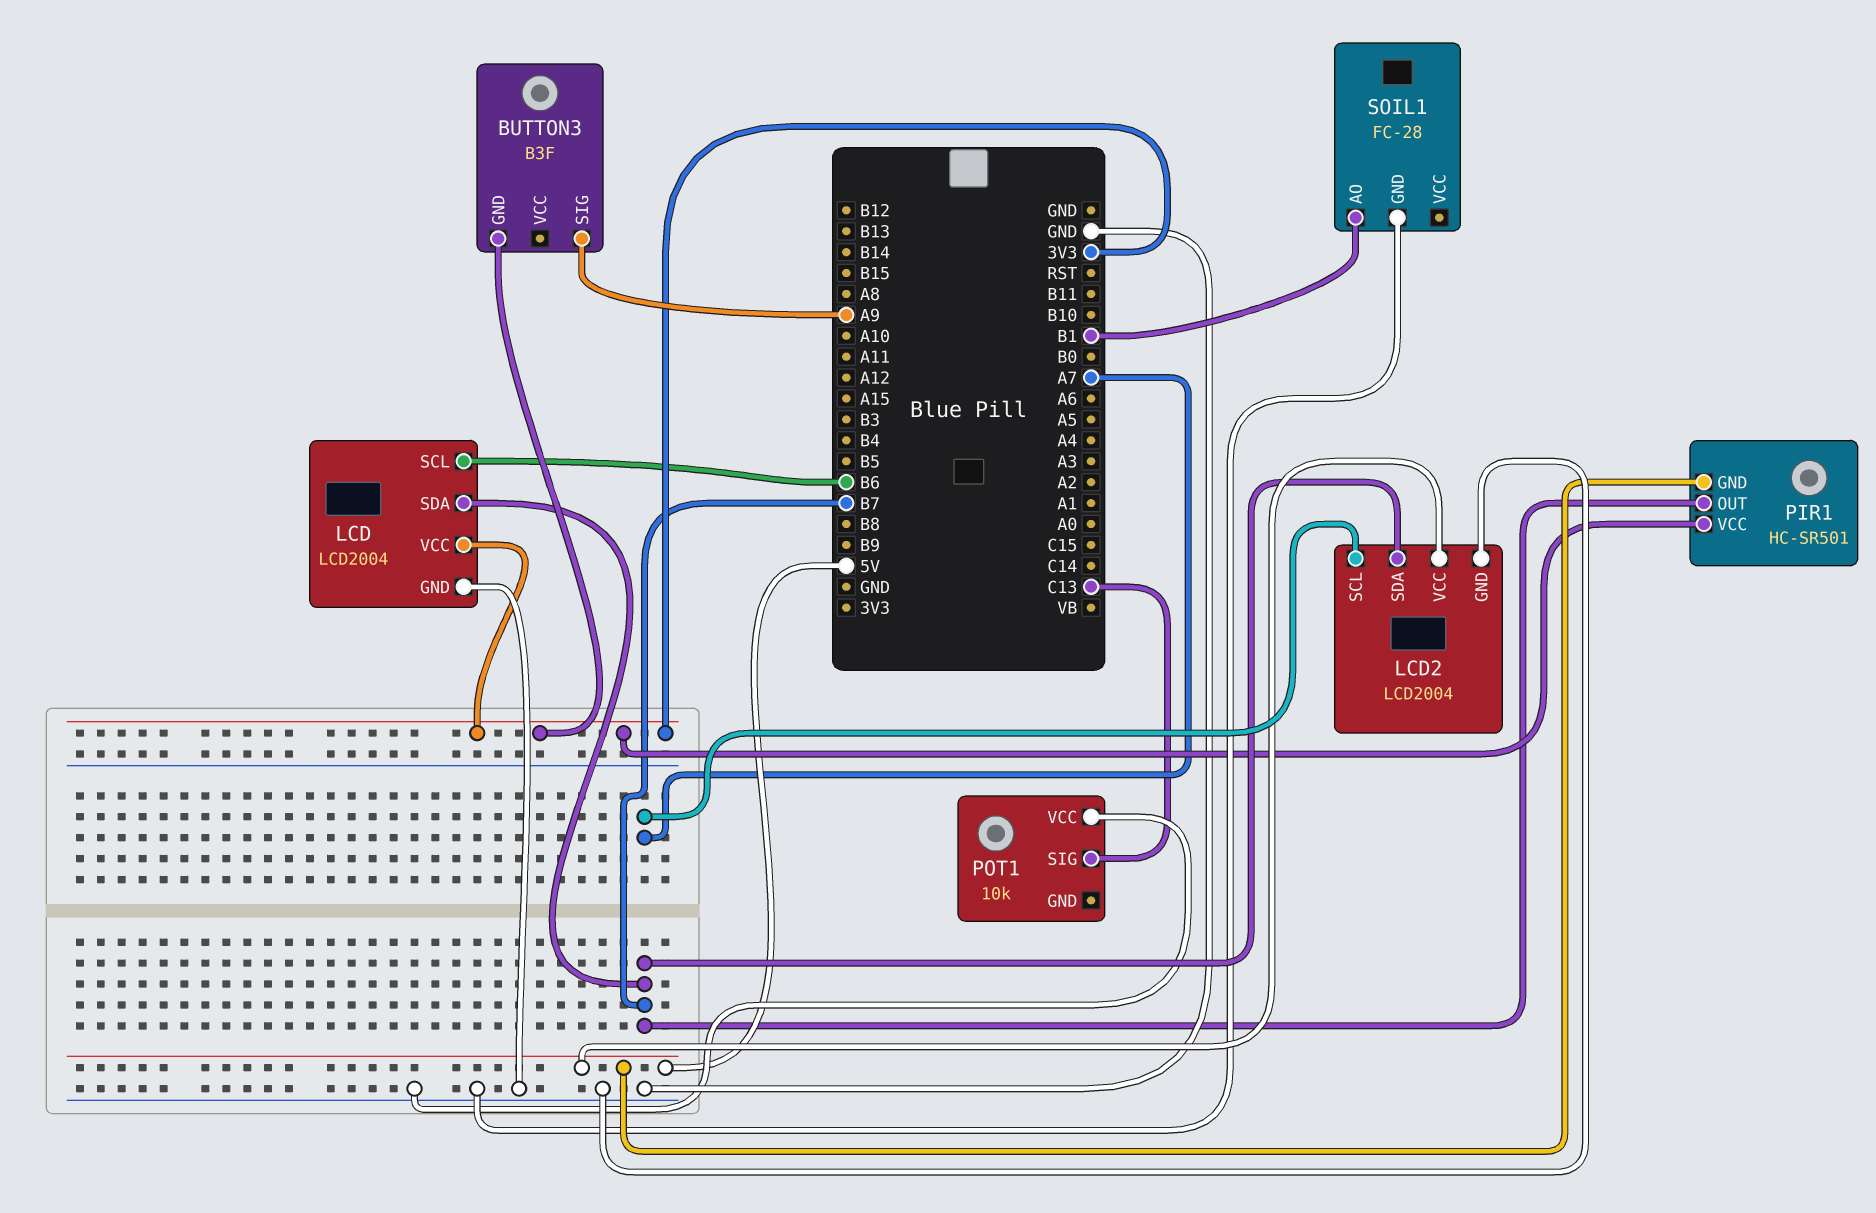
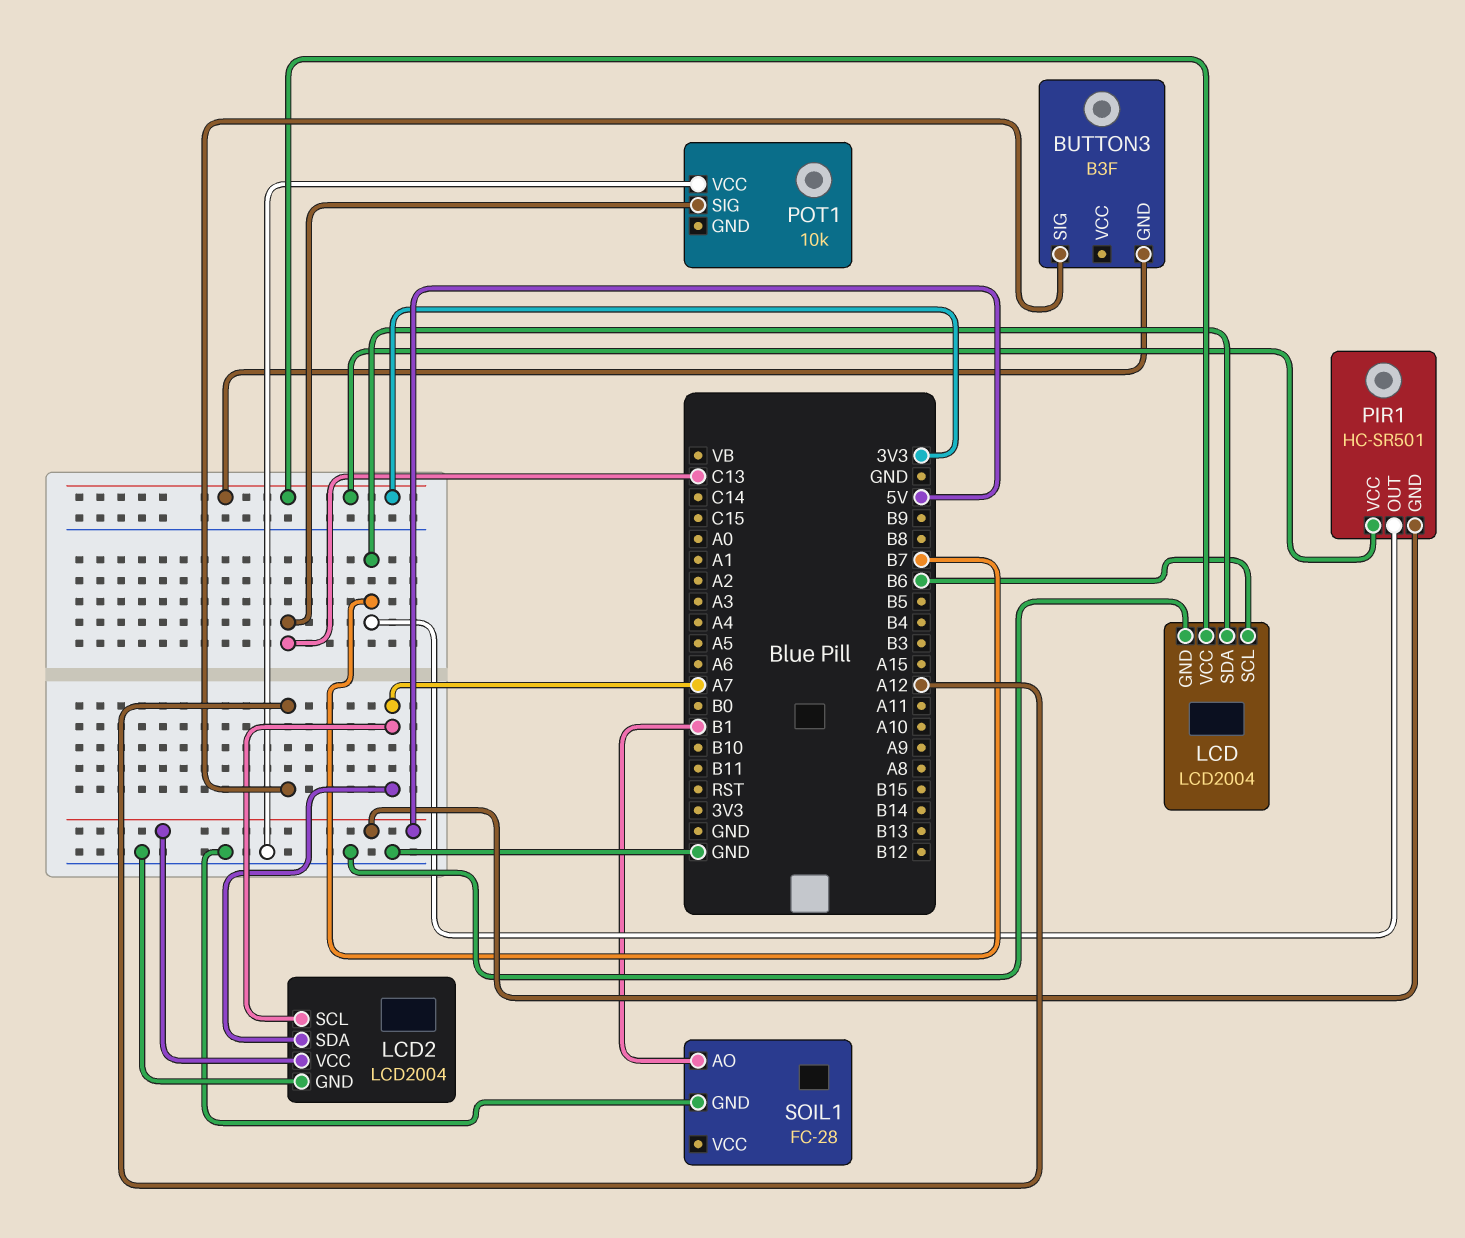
BUTTON3 pin SIG: A9 -> A12
LCD2 pin SDA: B7 -> A7

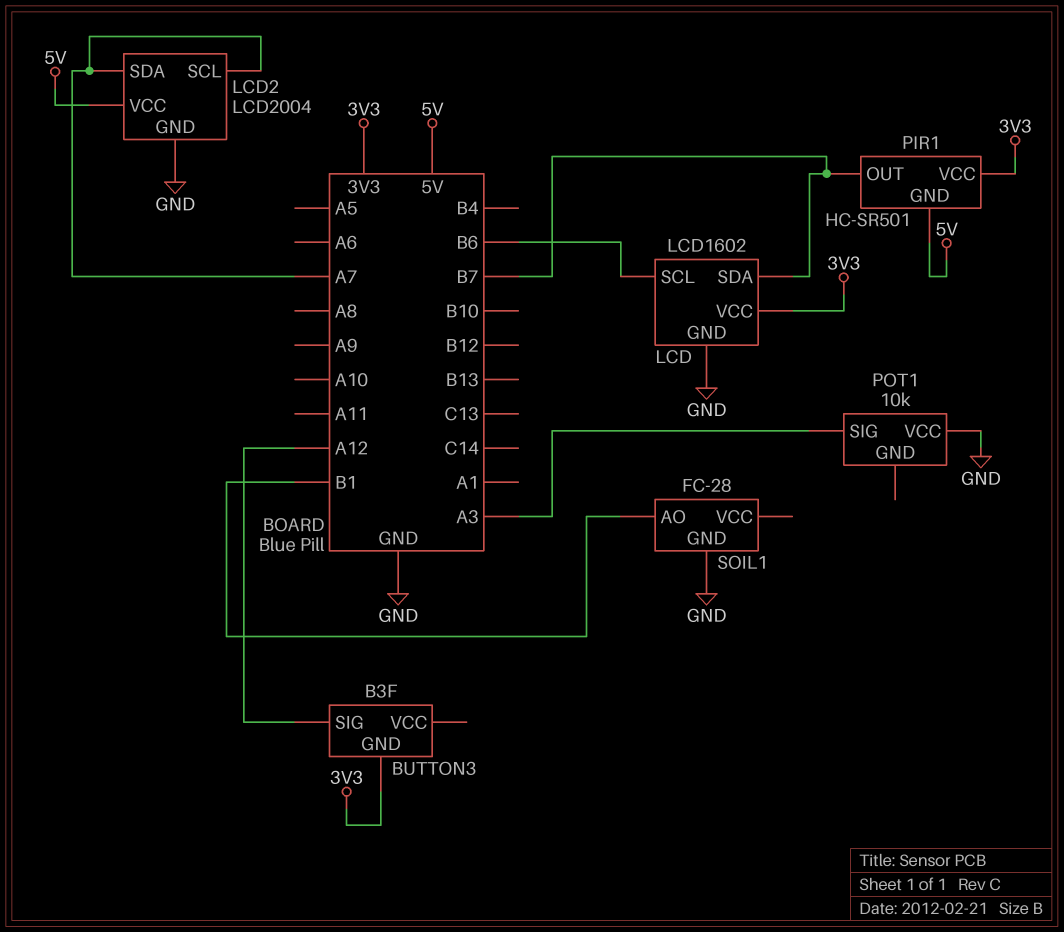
LCD: LCD2004 -> LCD1602
POT1 pin SIG: C13 -> A3

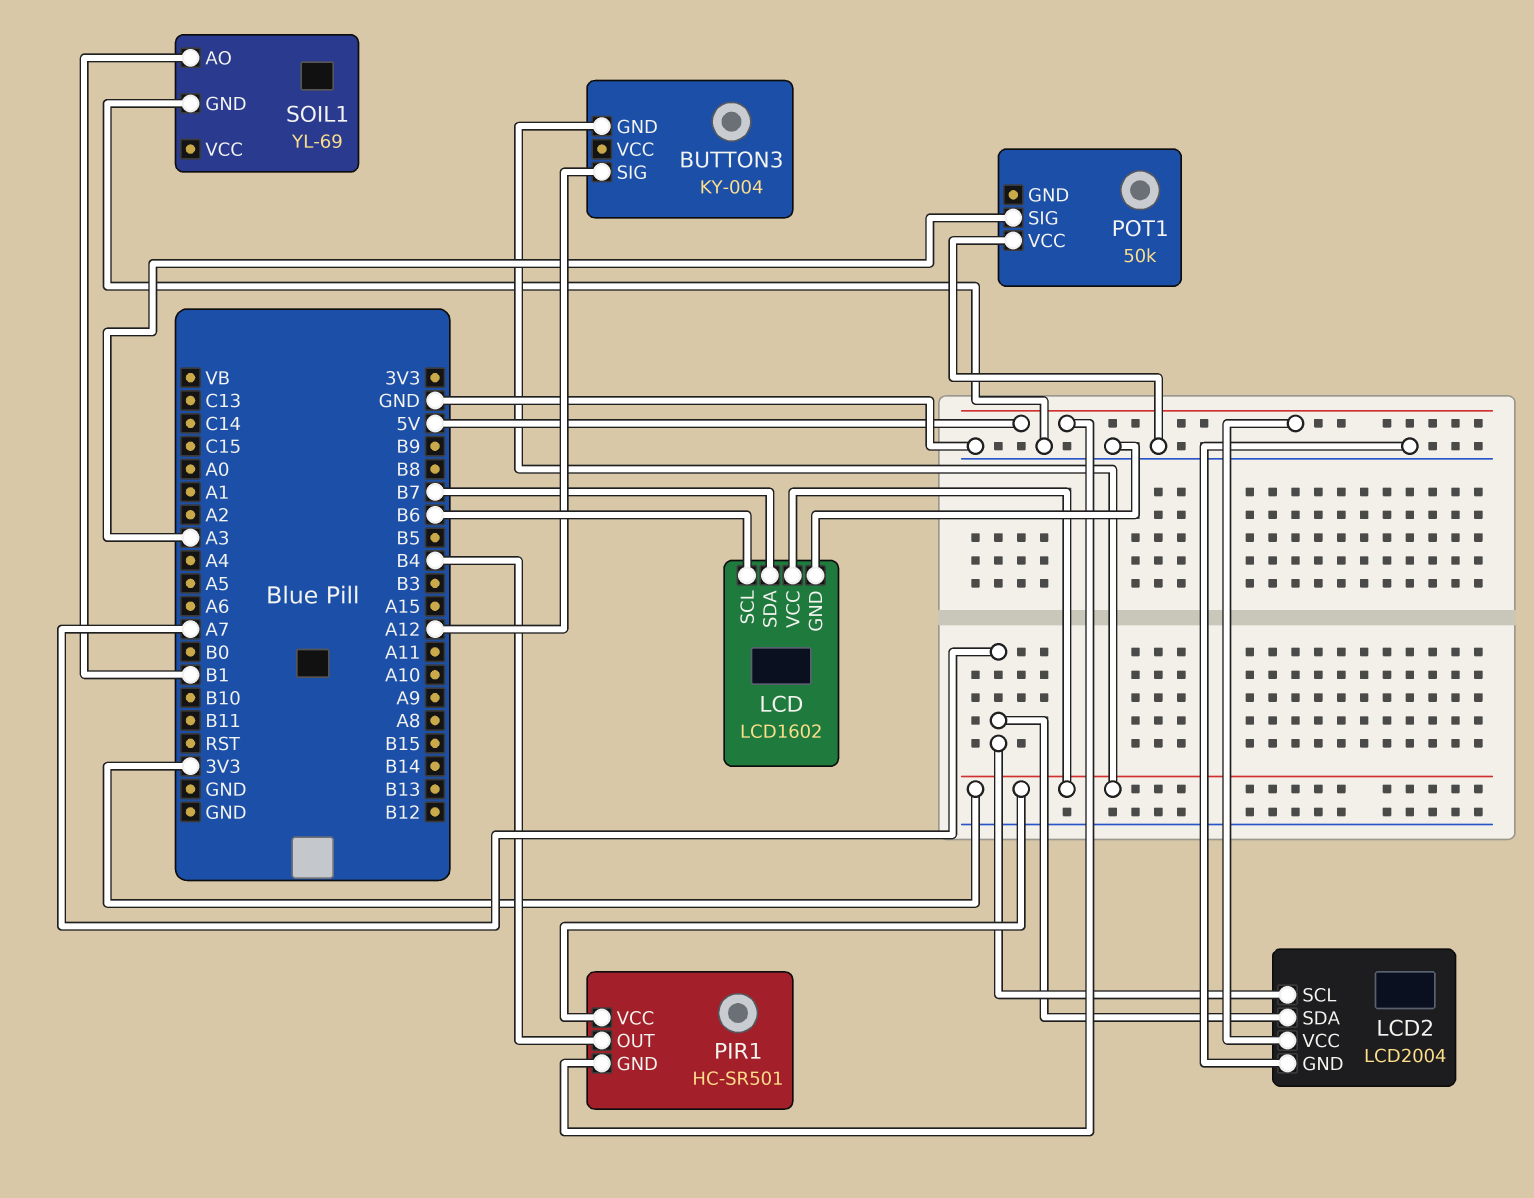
BUTTON3: B3F -> KY-004
PIR1 pin OUT: B7 -> B4
POT1: 10k -> 50k
SOIL1: FC-28 -> YL-69

